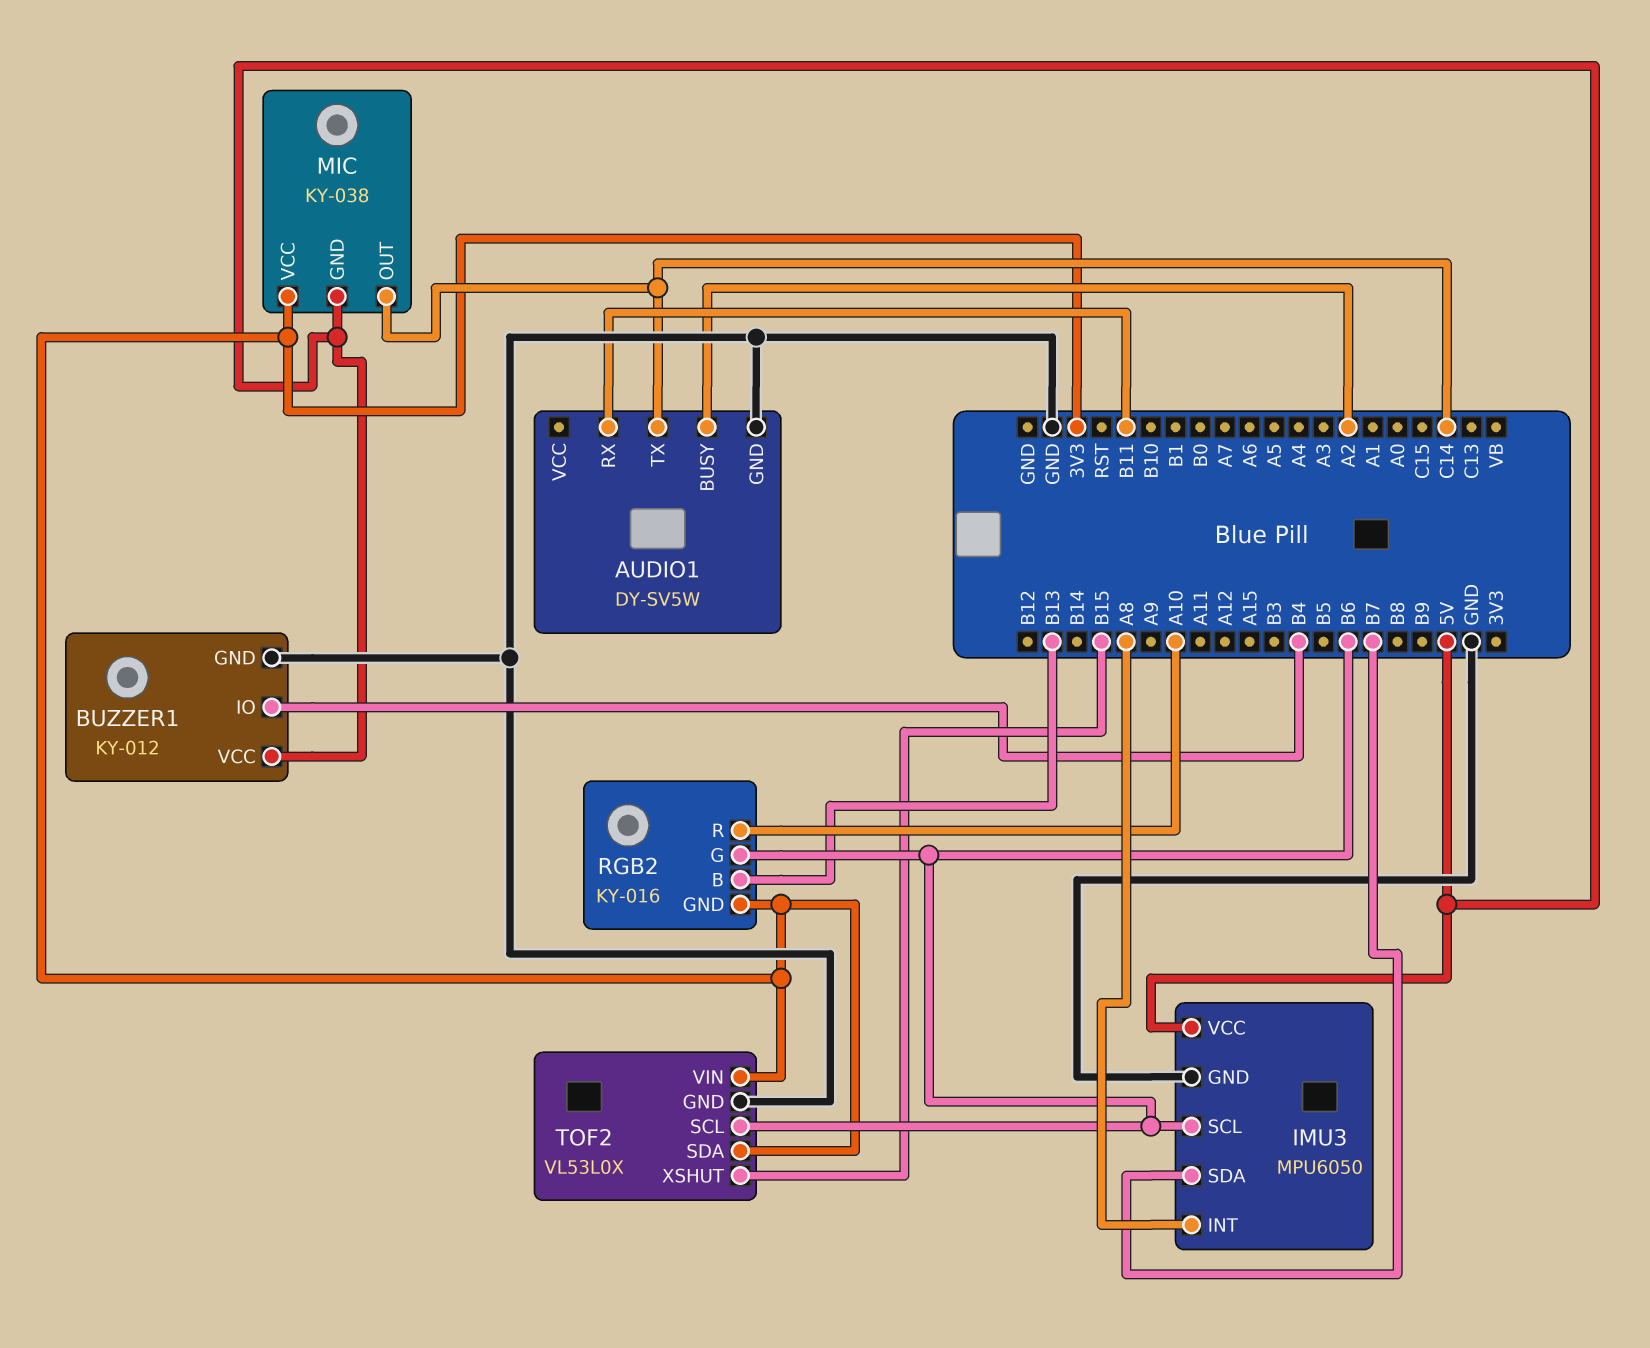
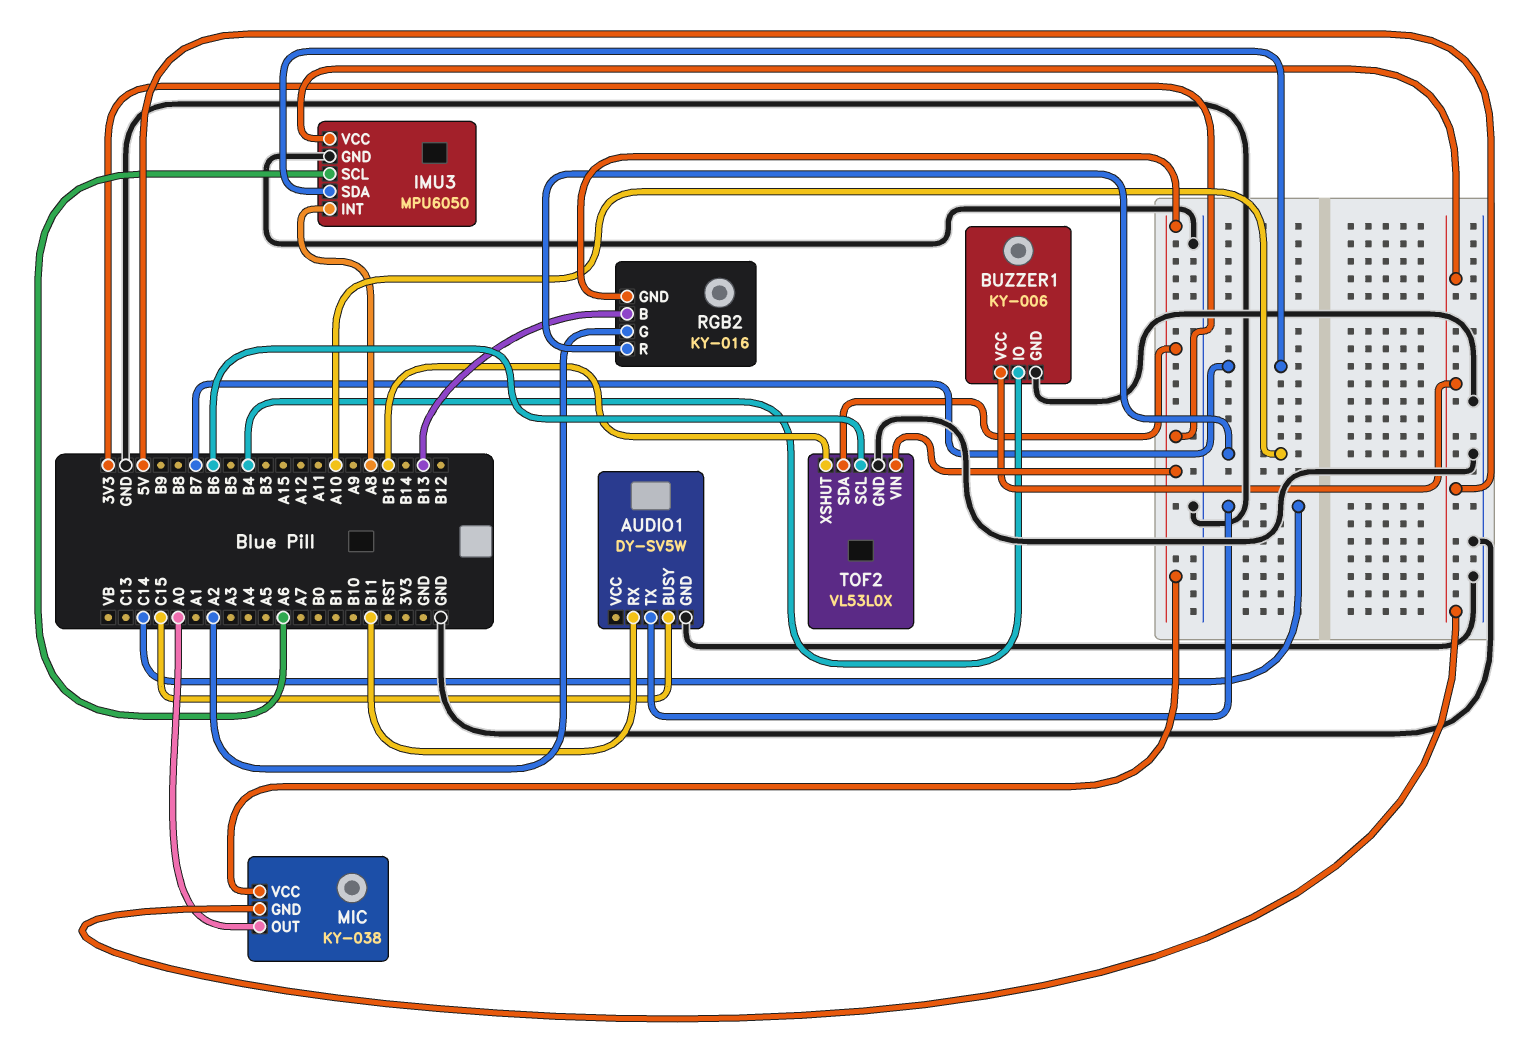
AUDIO1 pin BUSY: A2 -> C15
BUZZER1: KY-012 -> KY-006
IMU3 pin SCL: B6 -> A6
MIC pin OUT: C14 -> A0
RGB2 pin G: B6 -> A2

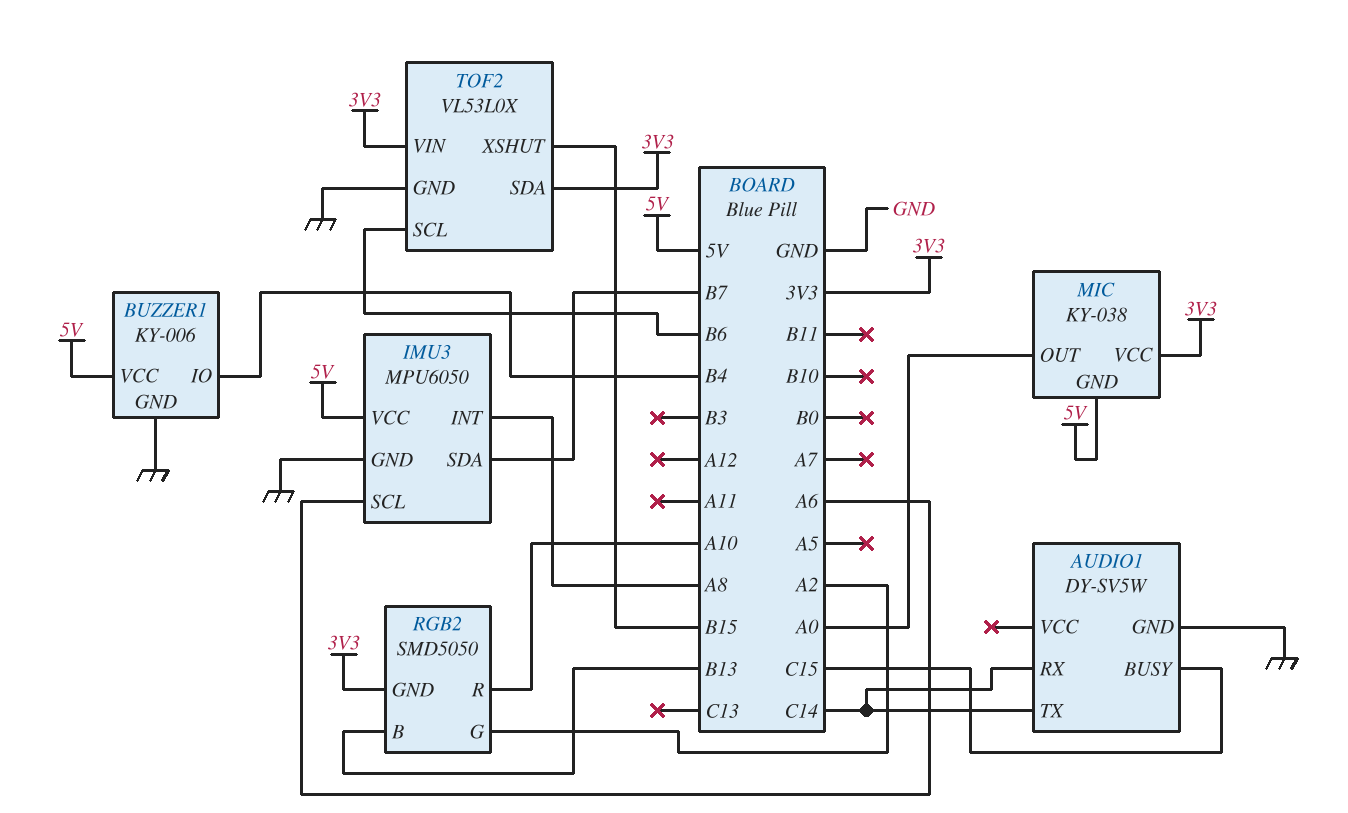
AUDIO1 pin RX: B11 -> C14
RGB2: KY-016 -> SMD5050

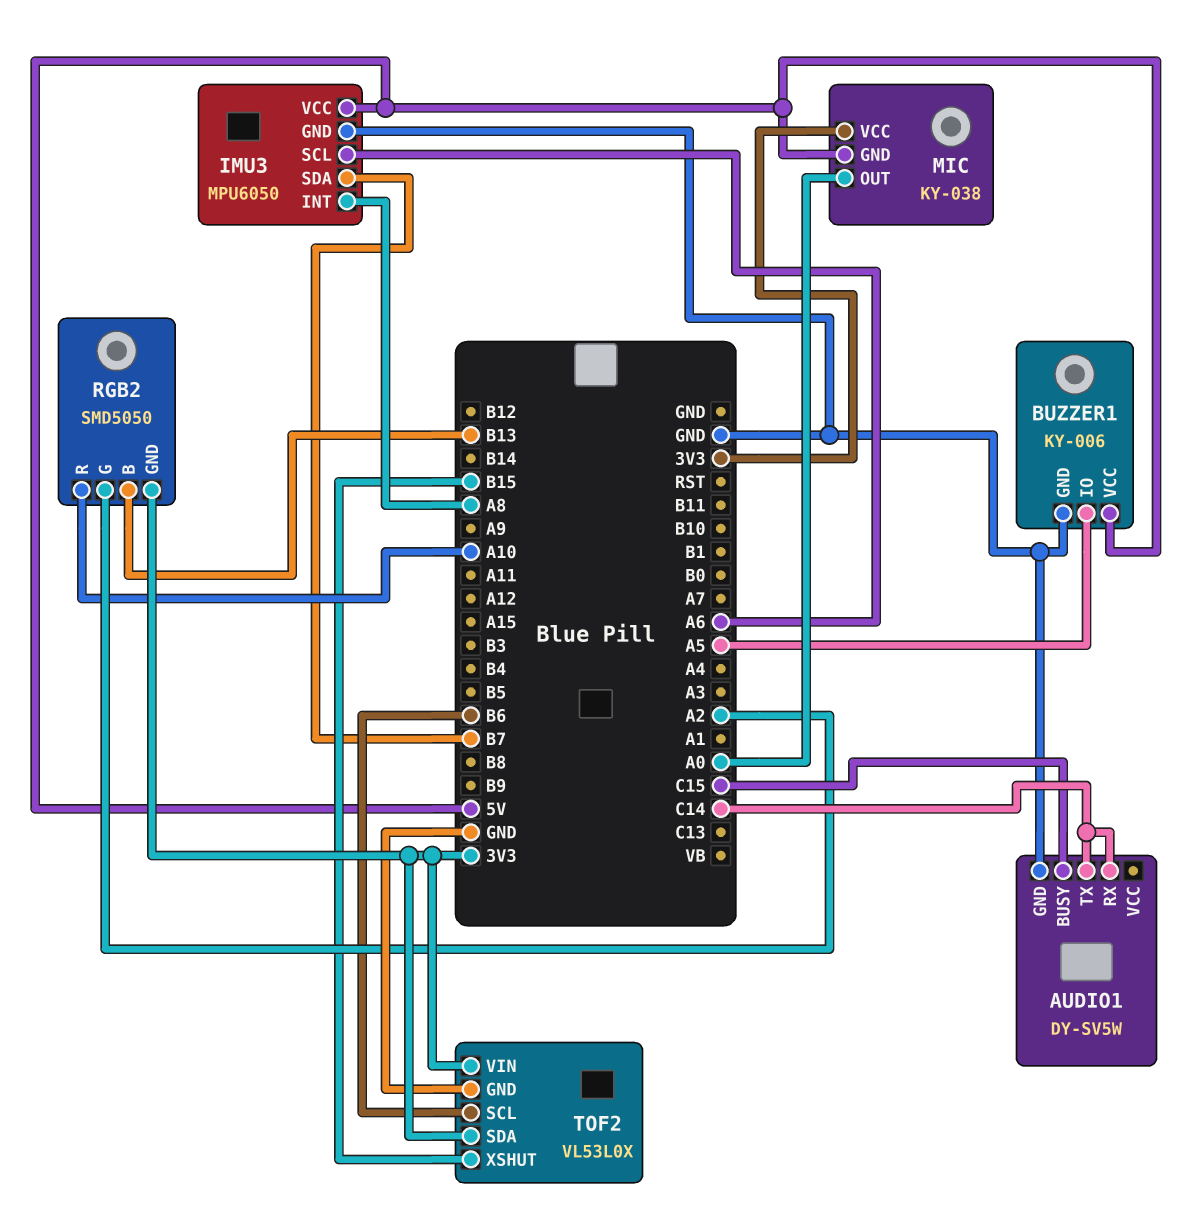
BUZZER1 pin IO: B4 -> A5

